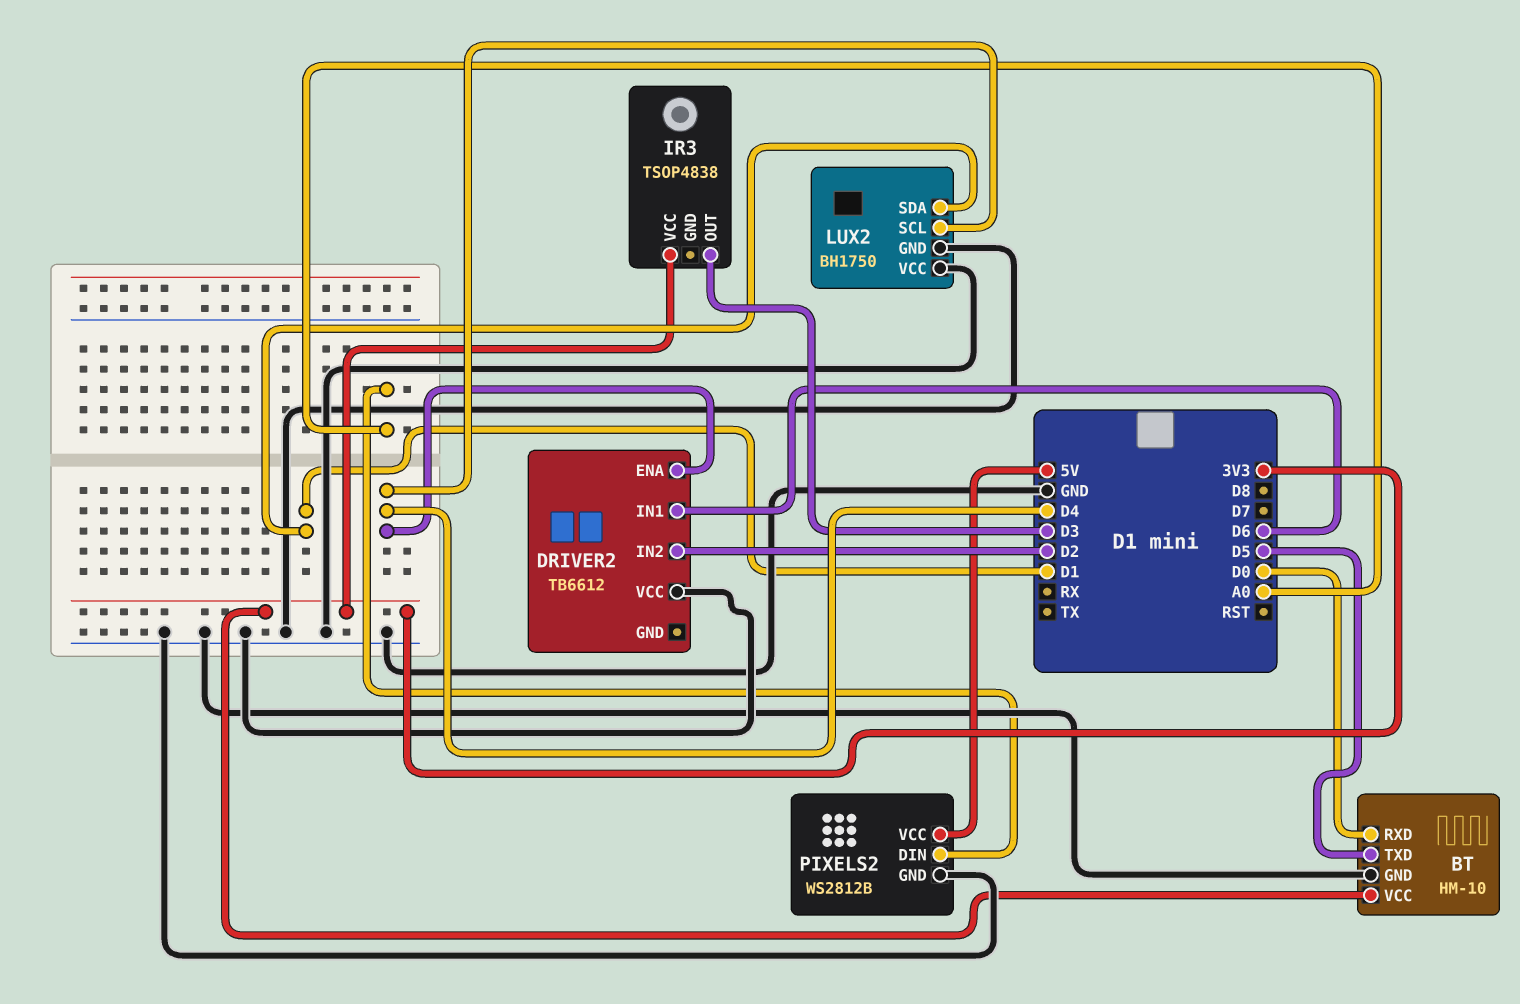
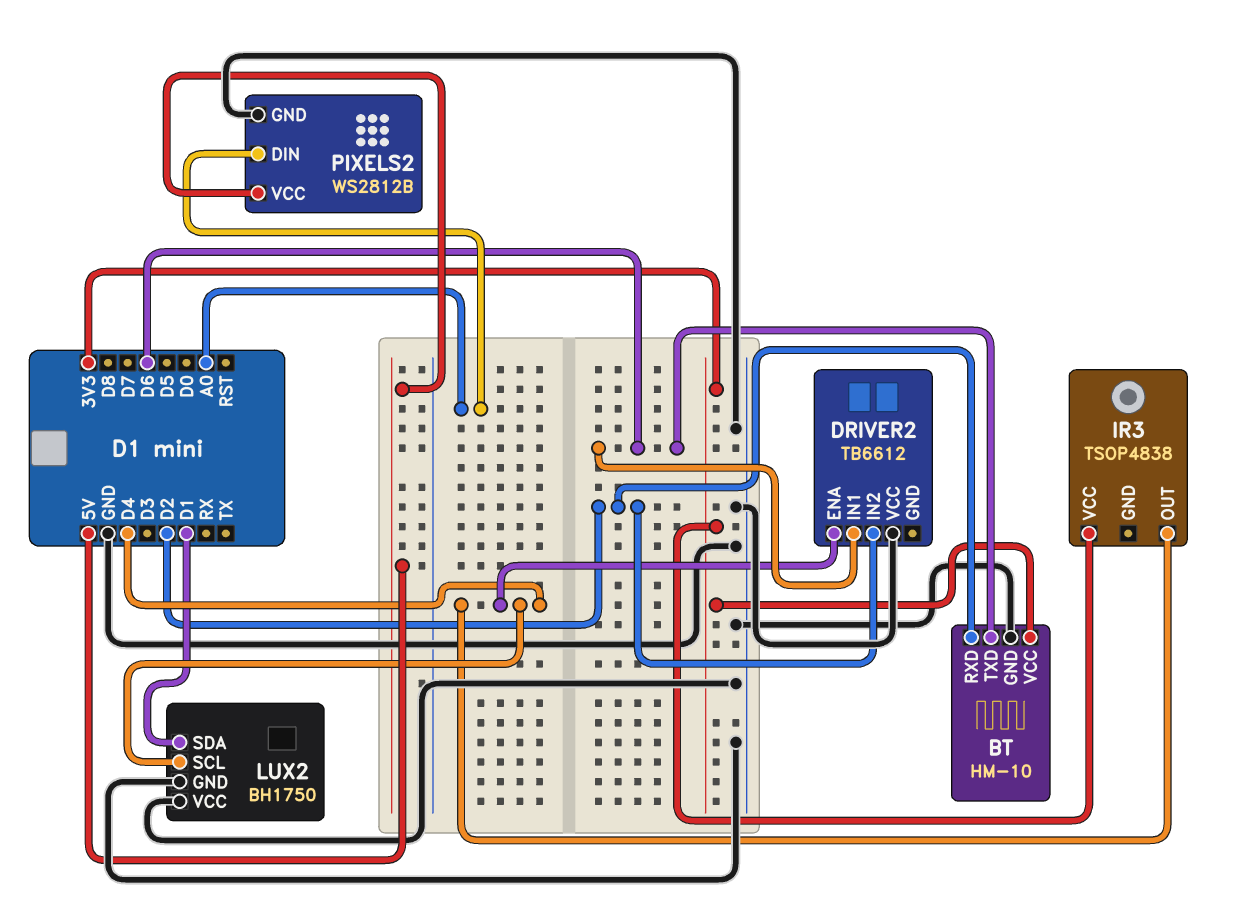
BT pin RXD: D0 -> D2
BT pin TXD: D5 -> D6
IR3 pin OUT: D3 -> D4

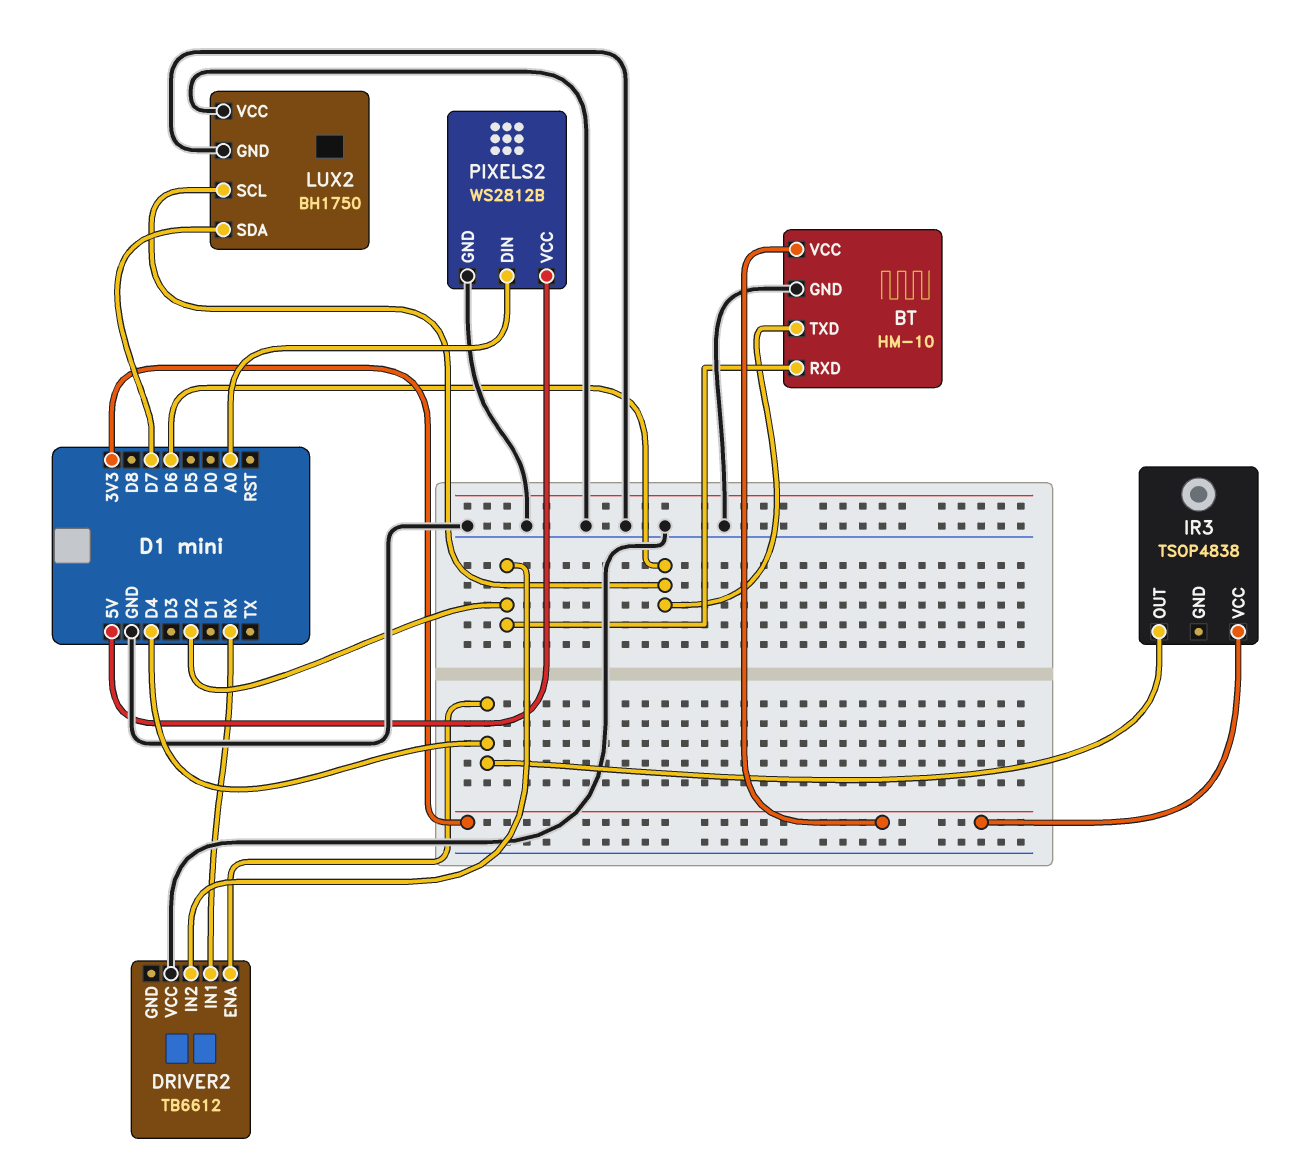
DRIVER2 pin IN1: D6 -> RX
LUX2 pin SCL: D4 -> D6
LUX2 pin SDA: D1 -> D7

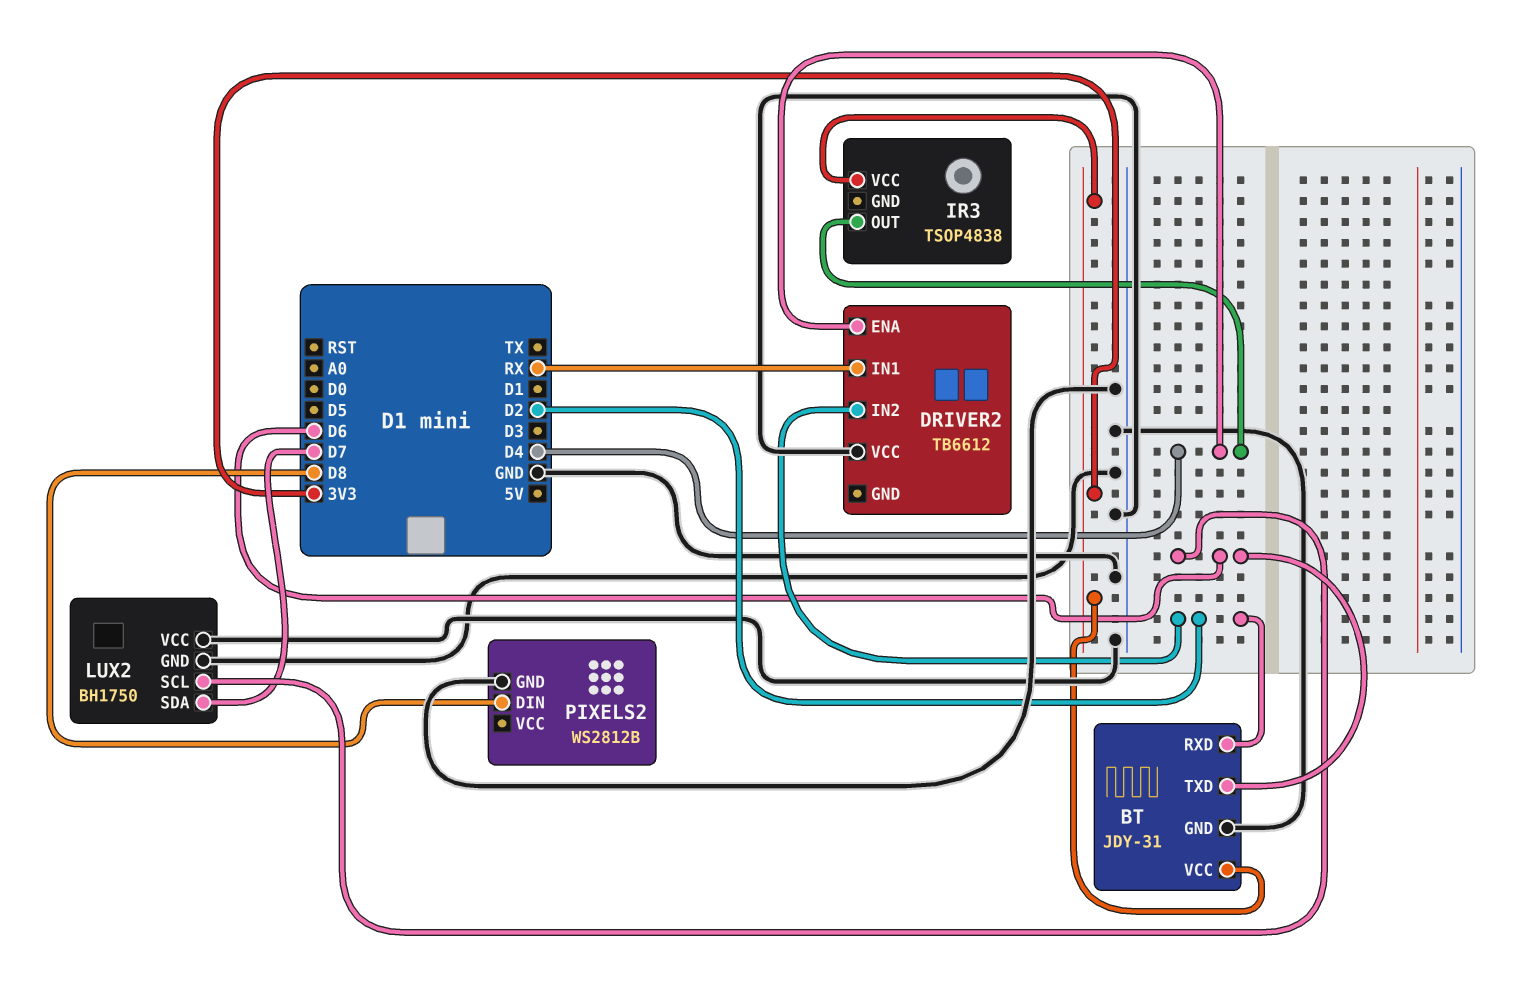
BT: HM-10 -> JDY-31
PIXELS2 pin DIN: A0 -> D8
PIXELS2 pin VCC: 5V -> none

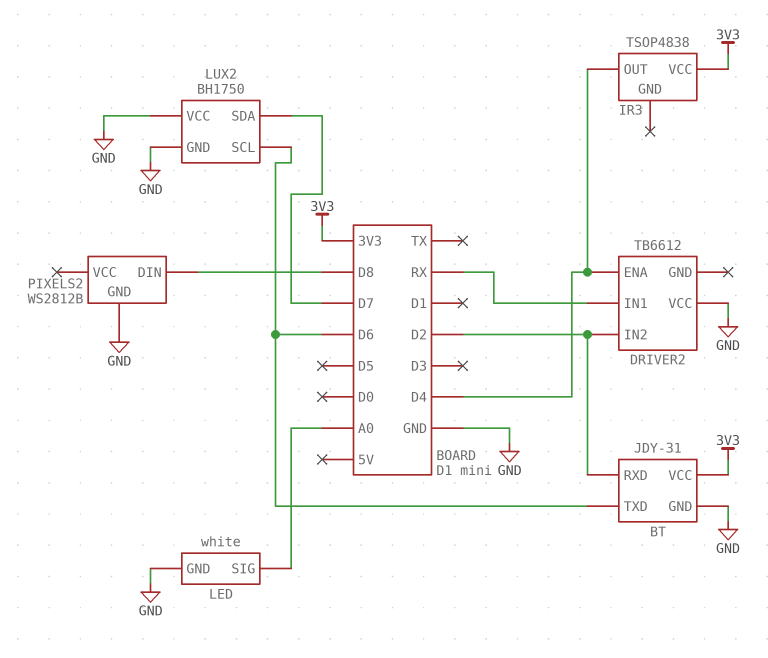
LED: none -> white
LED pin GND: none -> GND
LED pin SIG: none -> A0

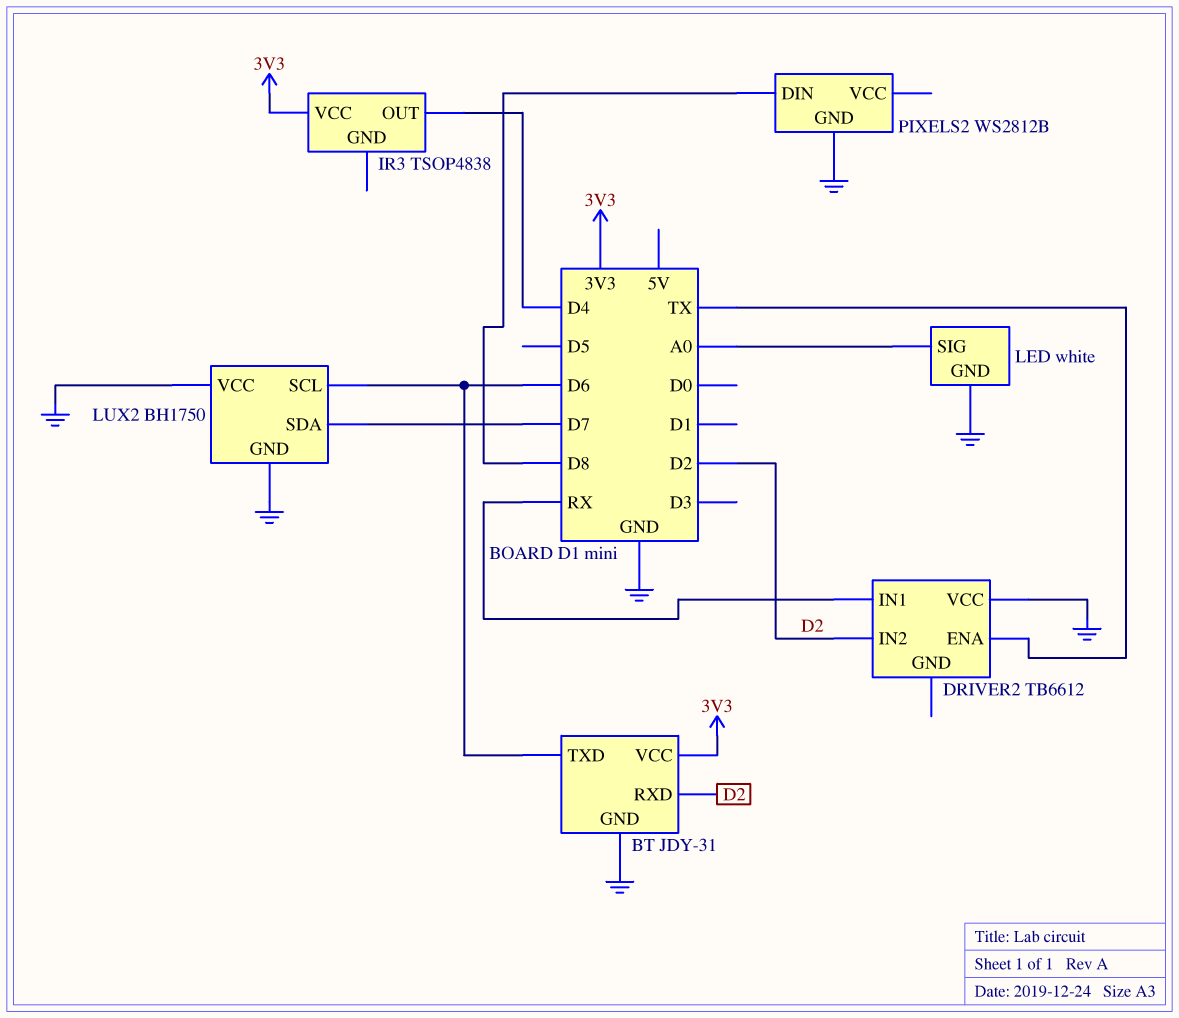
DRIVER2 pin ENA: D4 -> TX

